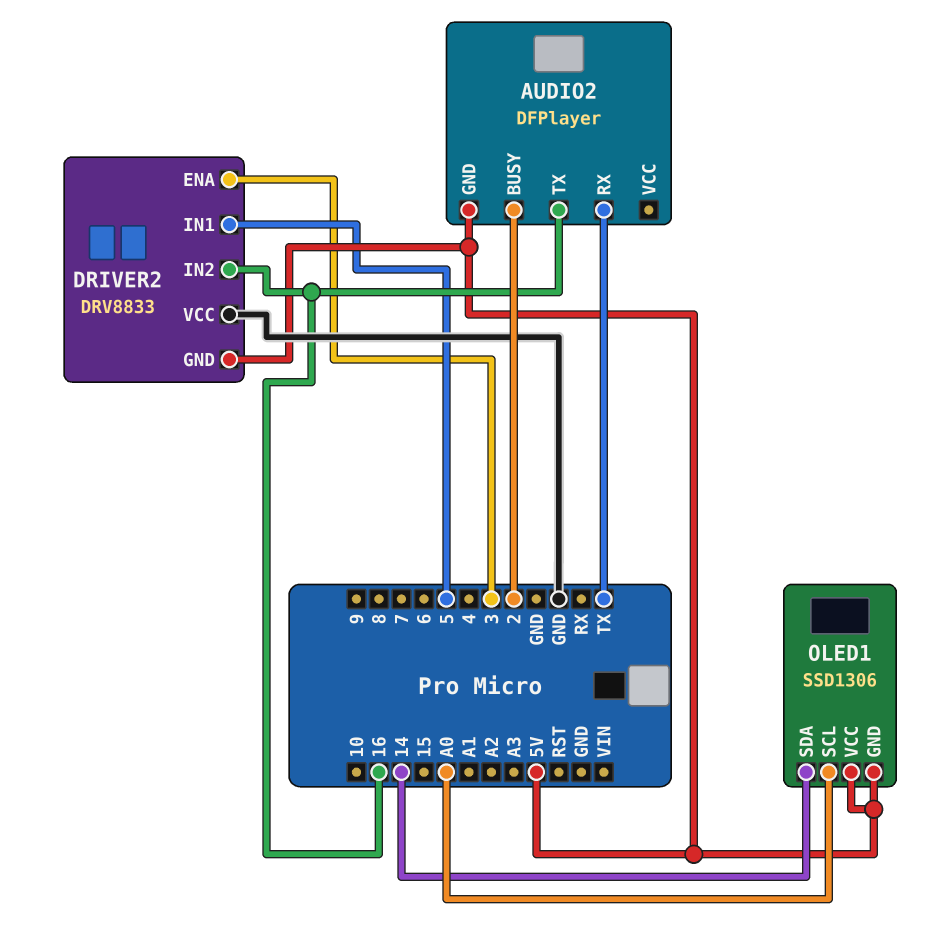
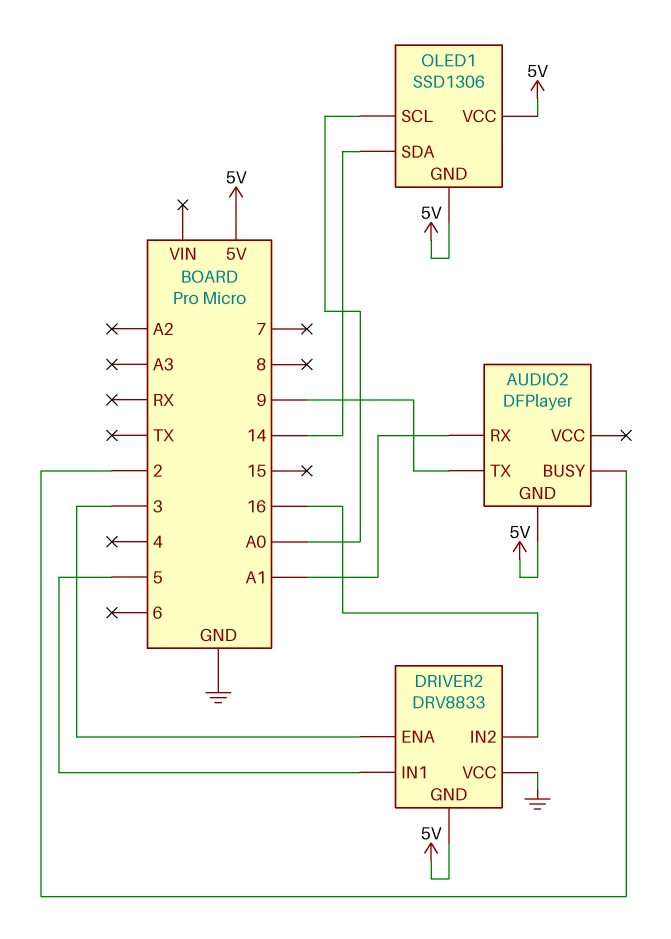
AUDIO2 pin RX: TX -> A1
AUDIO2 pin TX: 16 -> 9

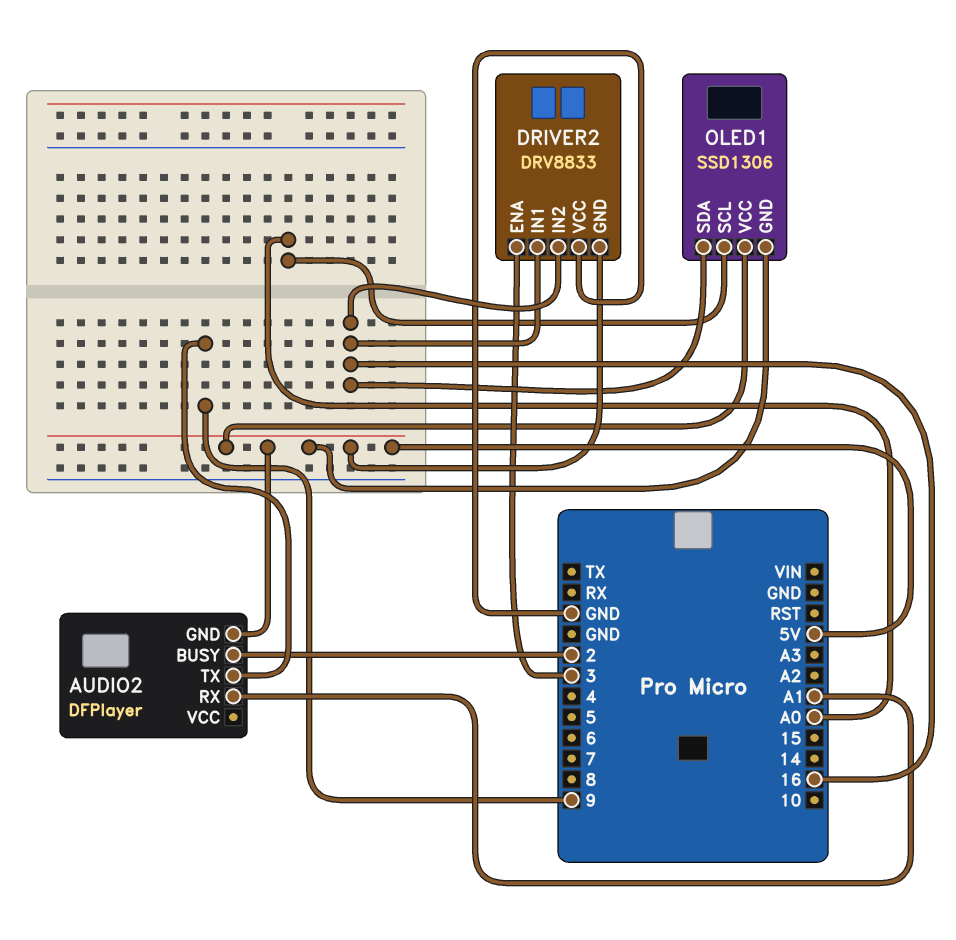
DRIVER2 pin IN1: 5 -> 16
OLED1 pin SDA: 14 -> 16

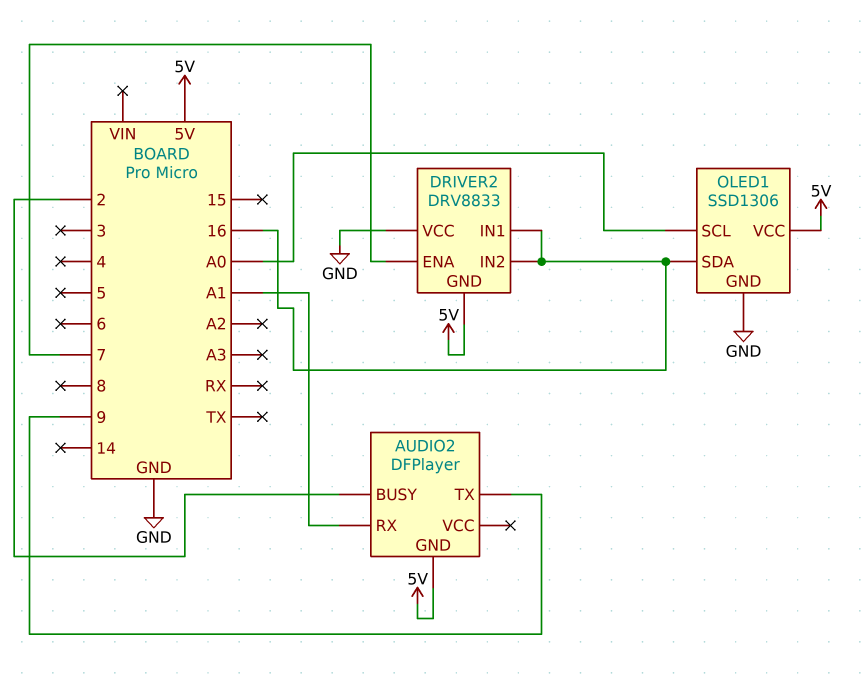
DRIVER2 pin ENA: 3 -> 7
OLED1 pin GND: 5V -> GND

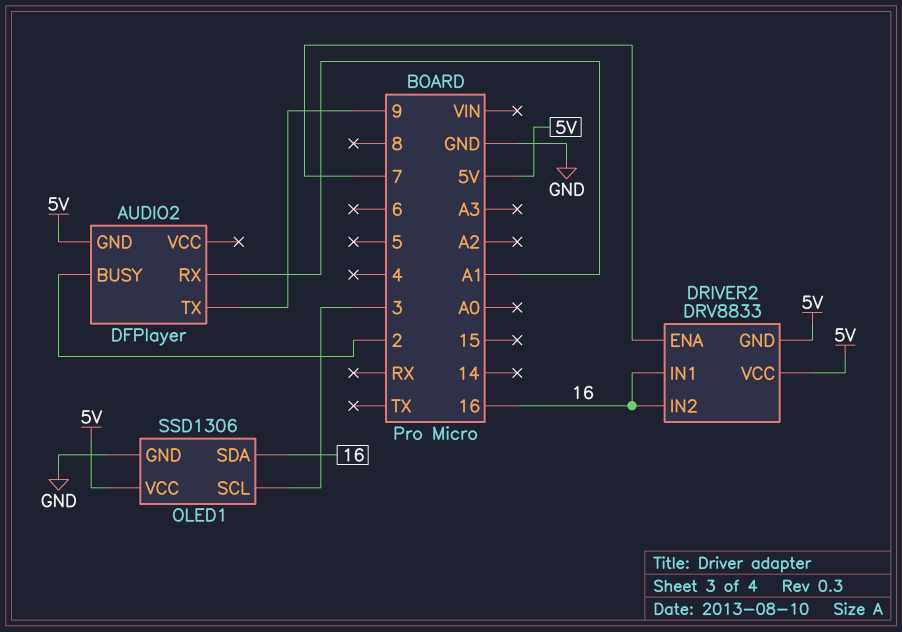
DRIVER2 pin VCC: GND -> 5V
OLED1 pin SCL: A0 -> 3

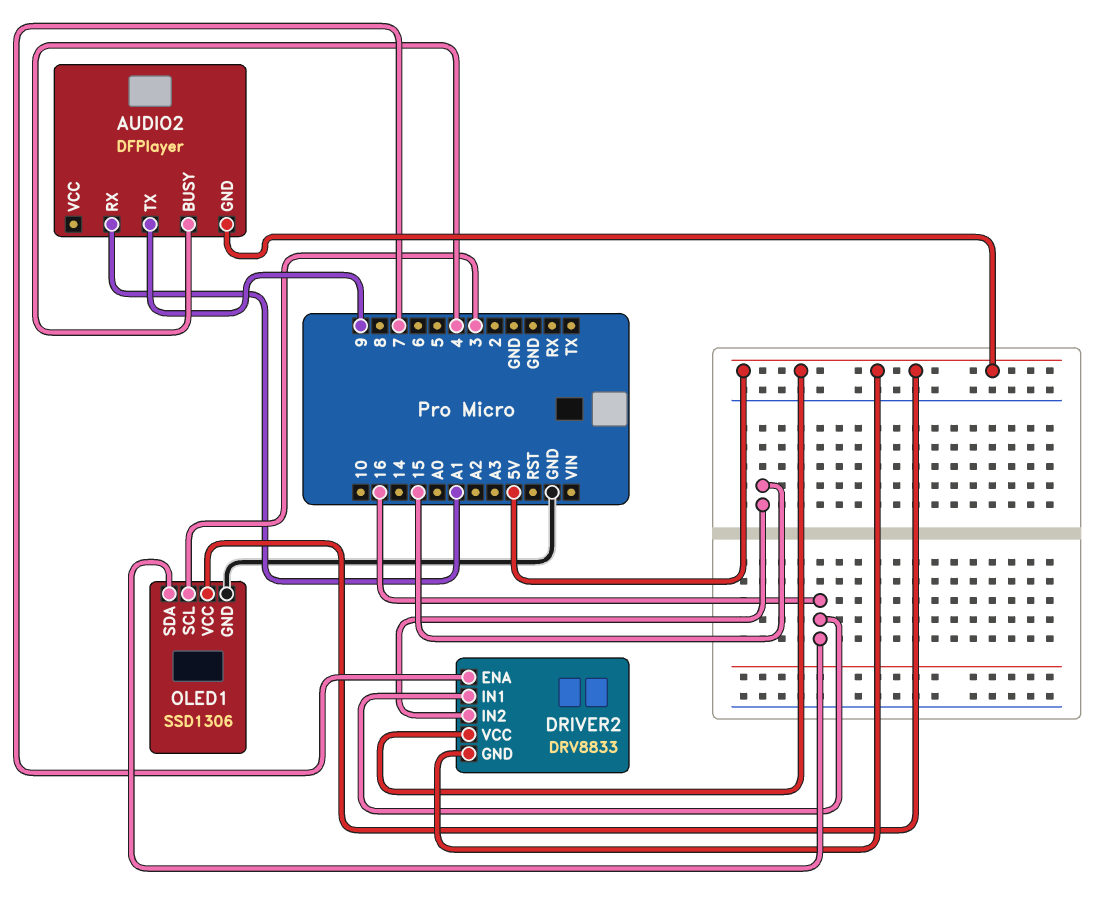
AUDIO2 pin BUSY: 2 -> 4
DRIVER2 pin IN2: 16 -> 15

